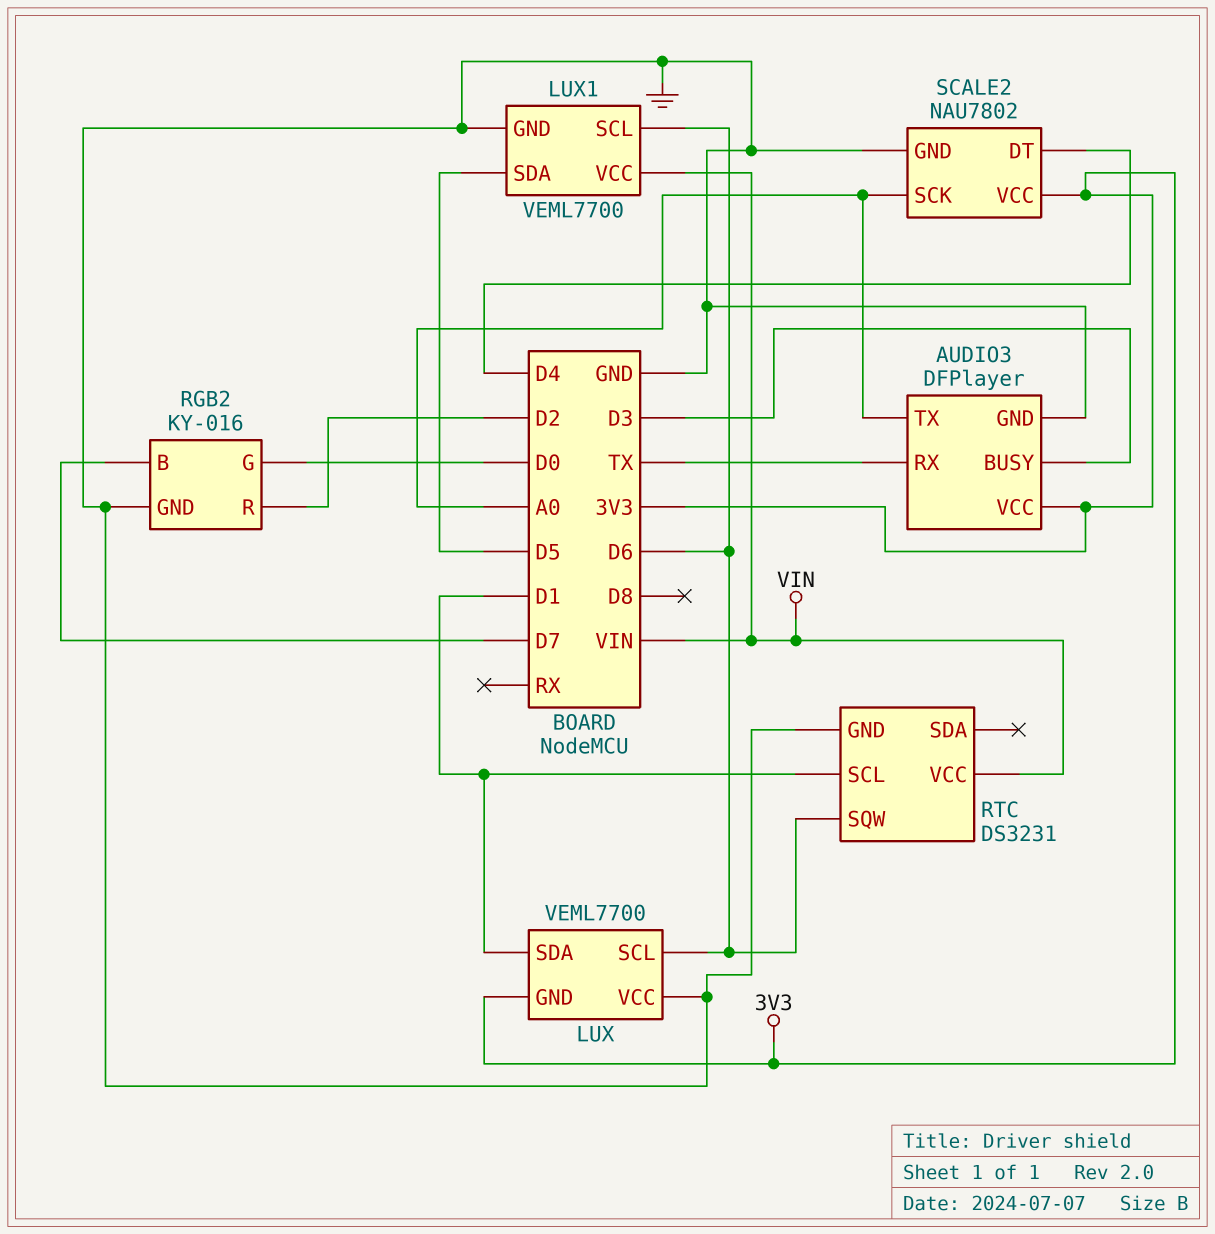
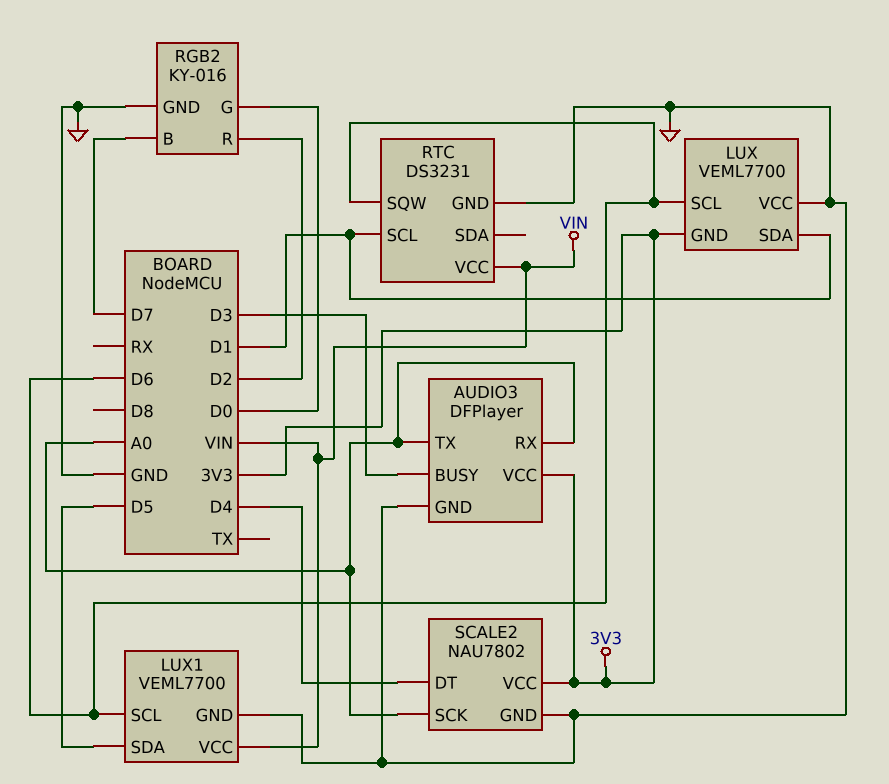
AUDIO3 pin RX: TX -> A0

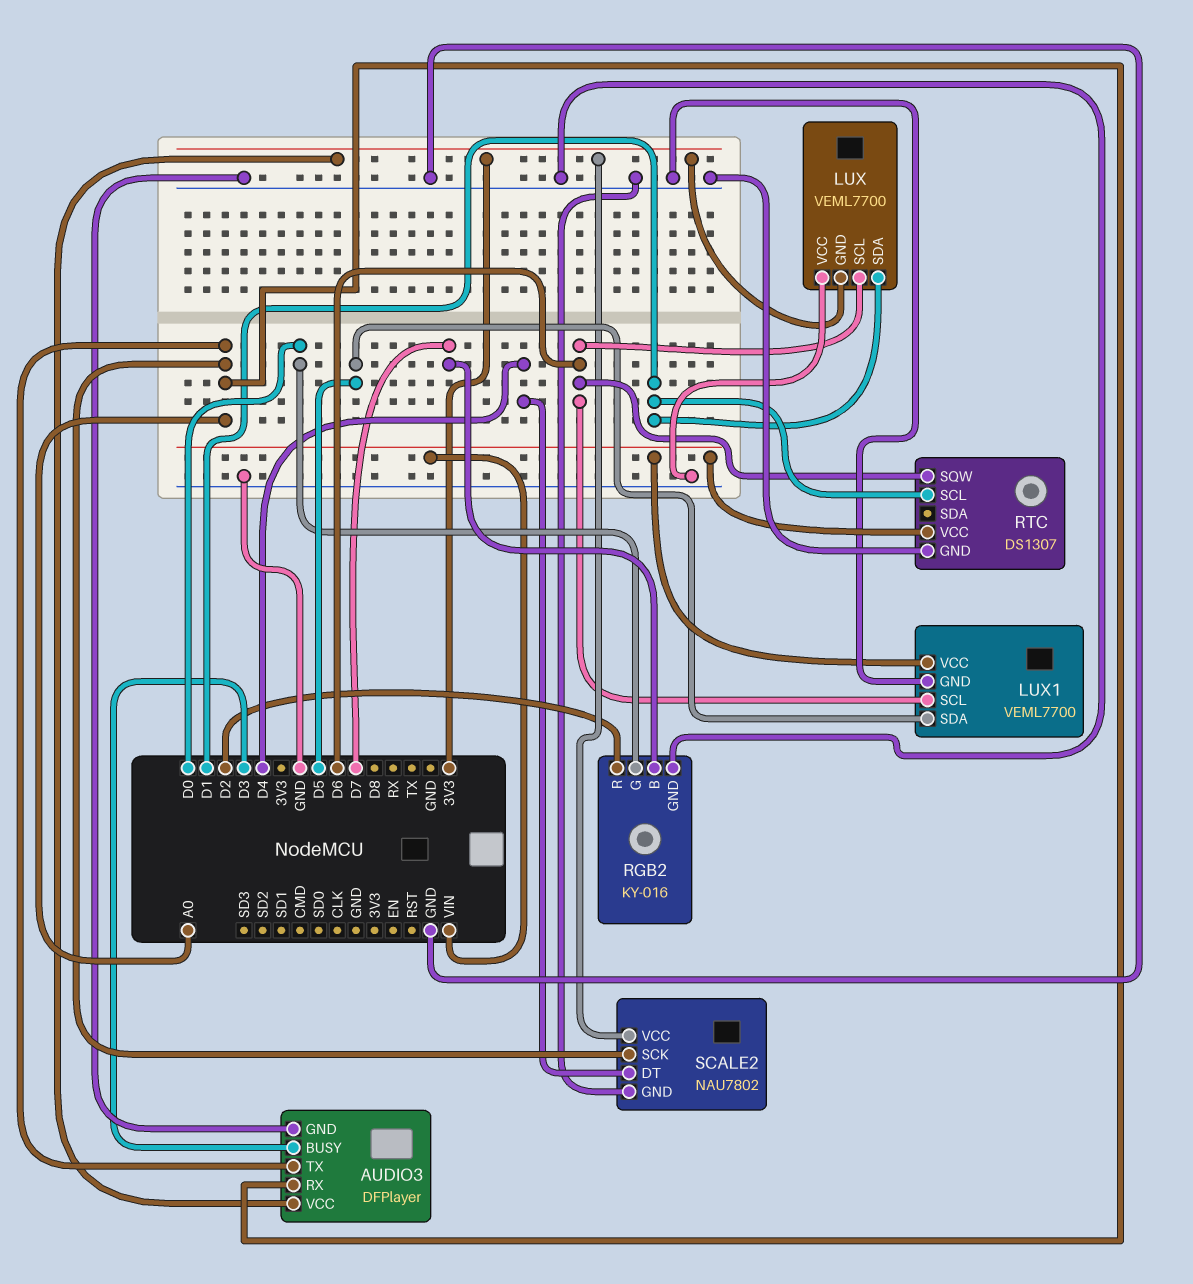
RTC: DS3231 -> DS1307

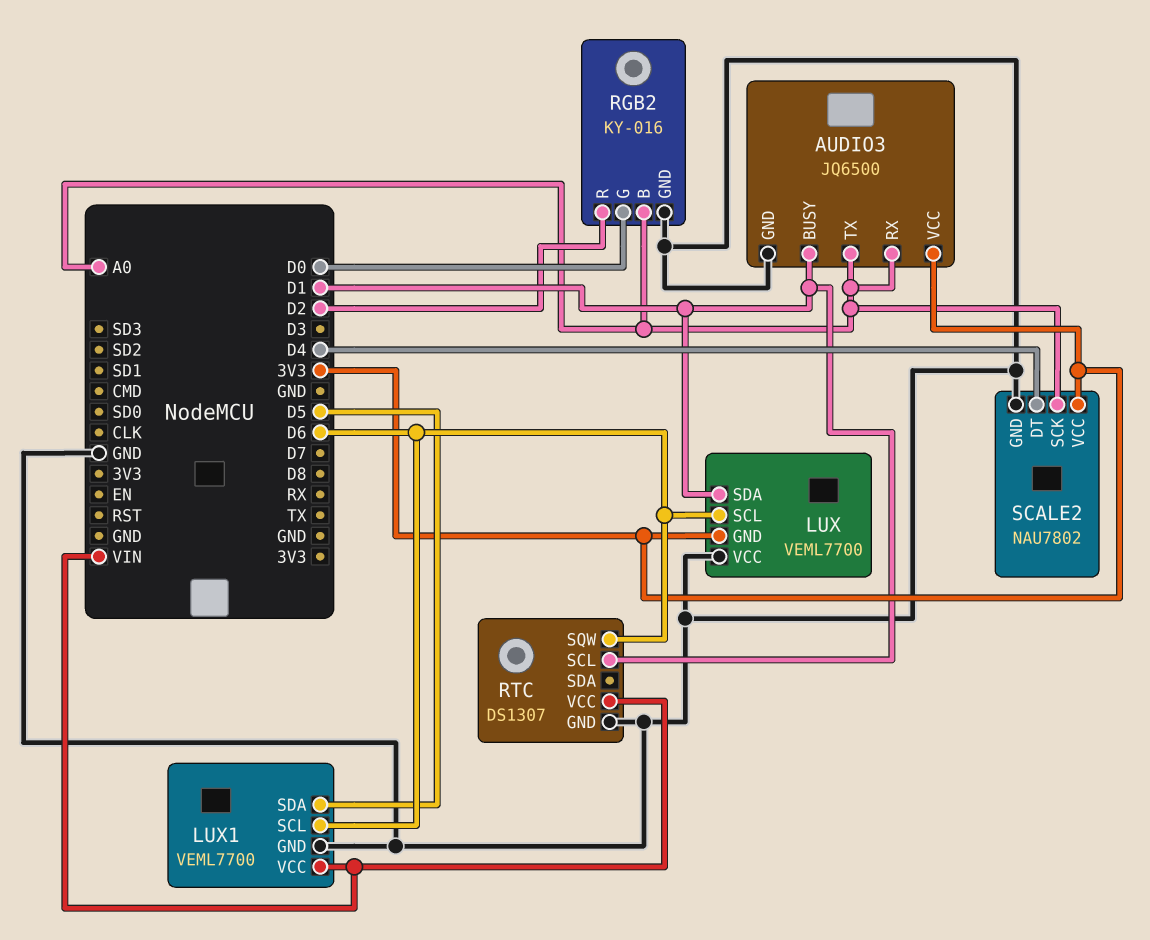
AUDIO3: DFPlayer -> JQ6500
AUDIO3 pin BUSY: D3 -> D1
RGB2 pin B: D7 -> A0

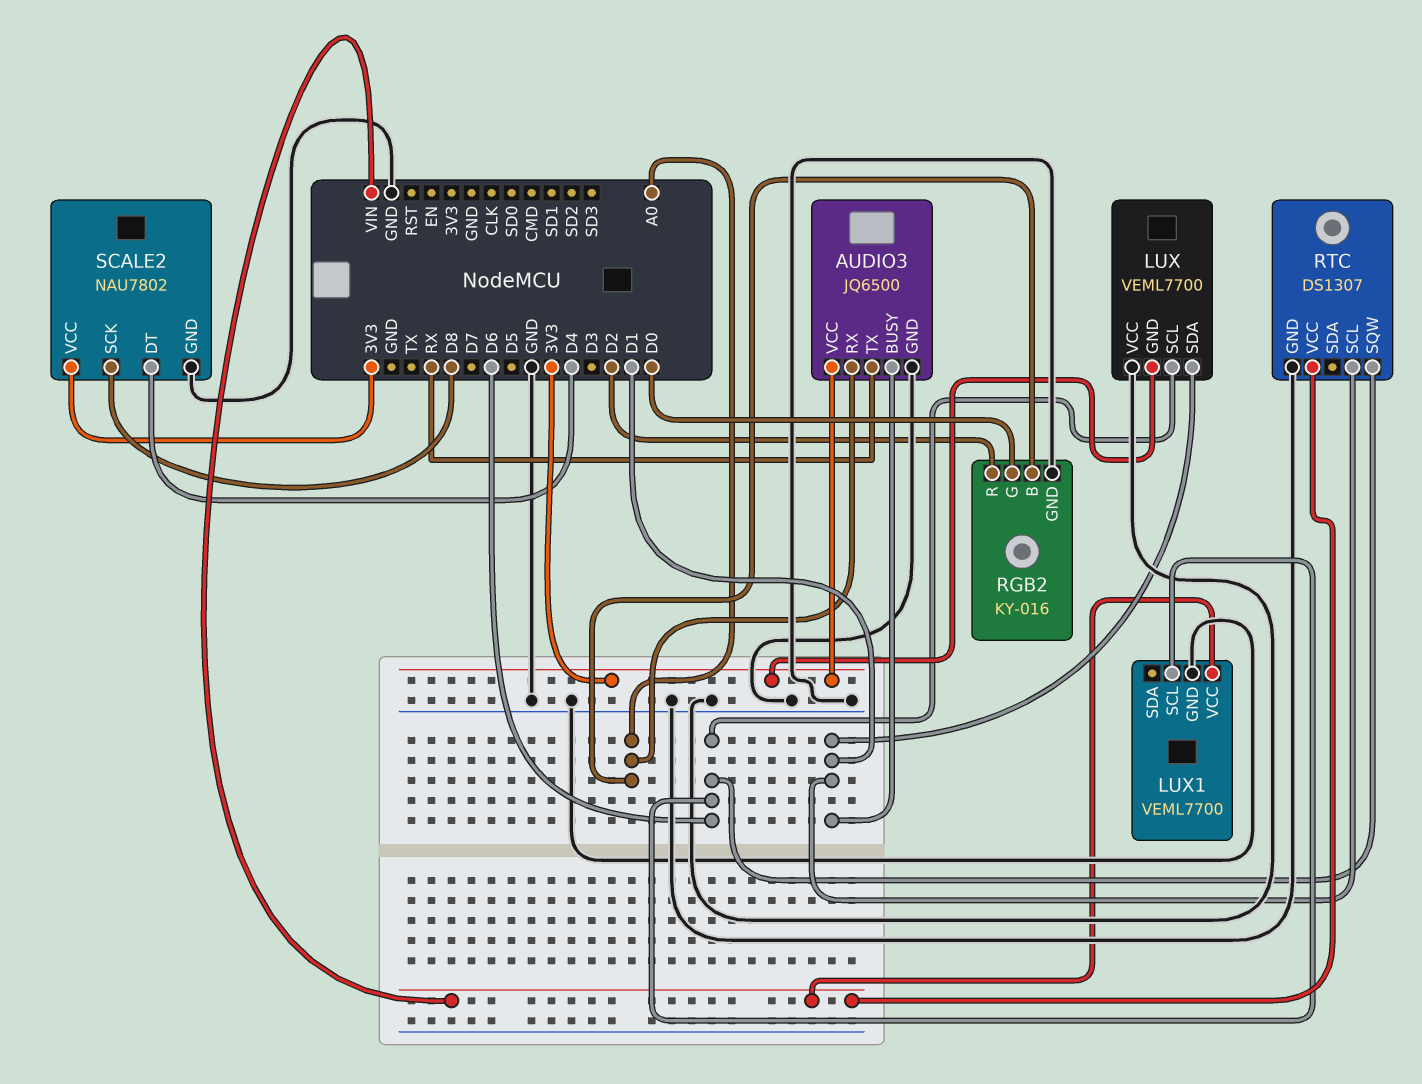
AUDIO3 pin TX: A0 -> RX
LUX1 pin SDA: D5 -> none
SCALE2 pin SCK: A0 -> D8

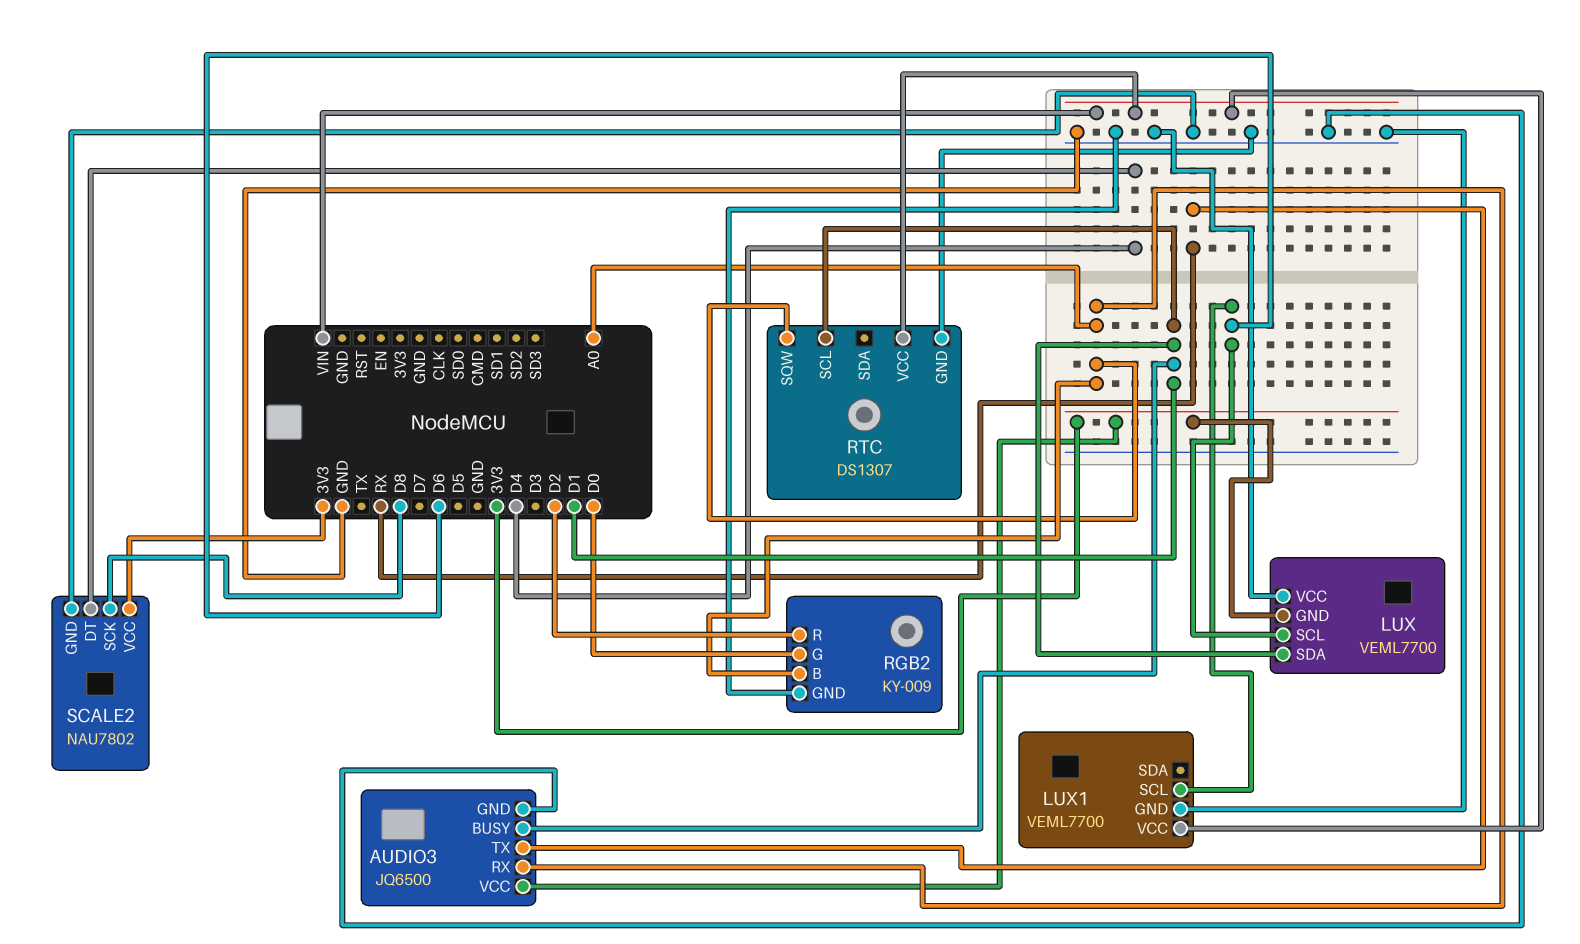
RGB2: KY-016 -> KY-009
RTC pin SQW: D6 -> A0

